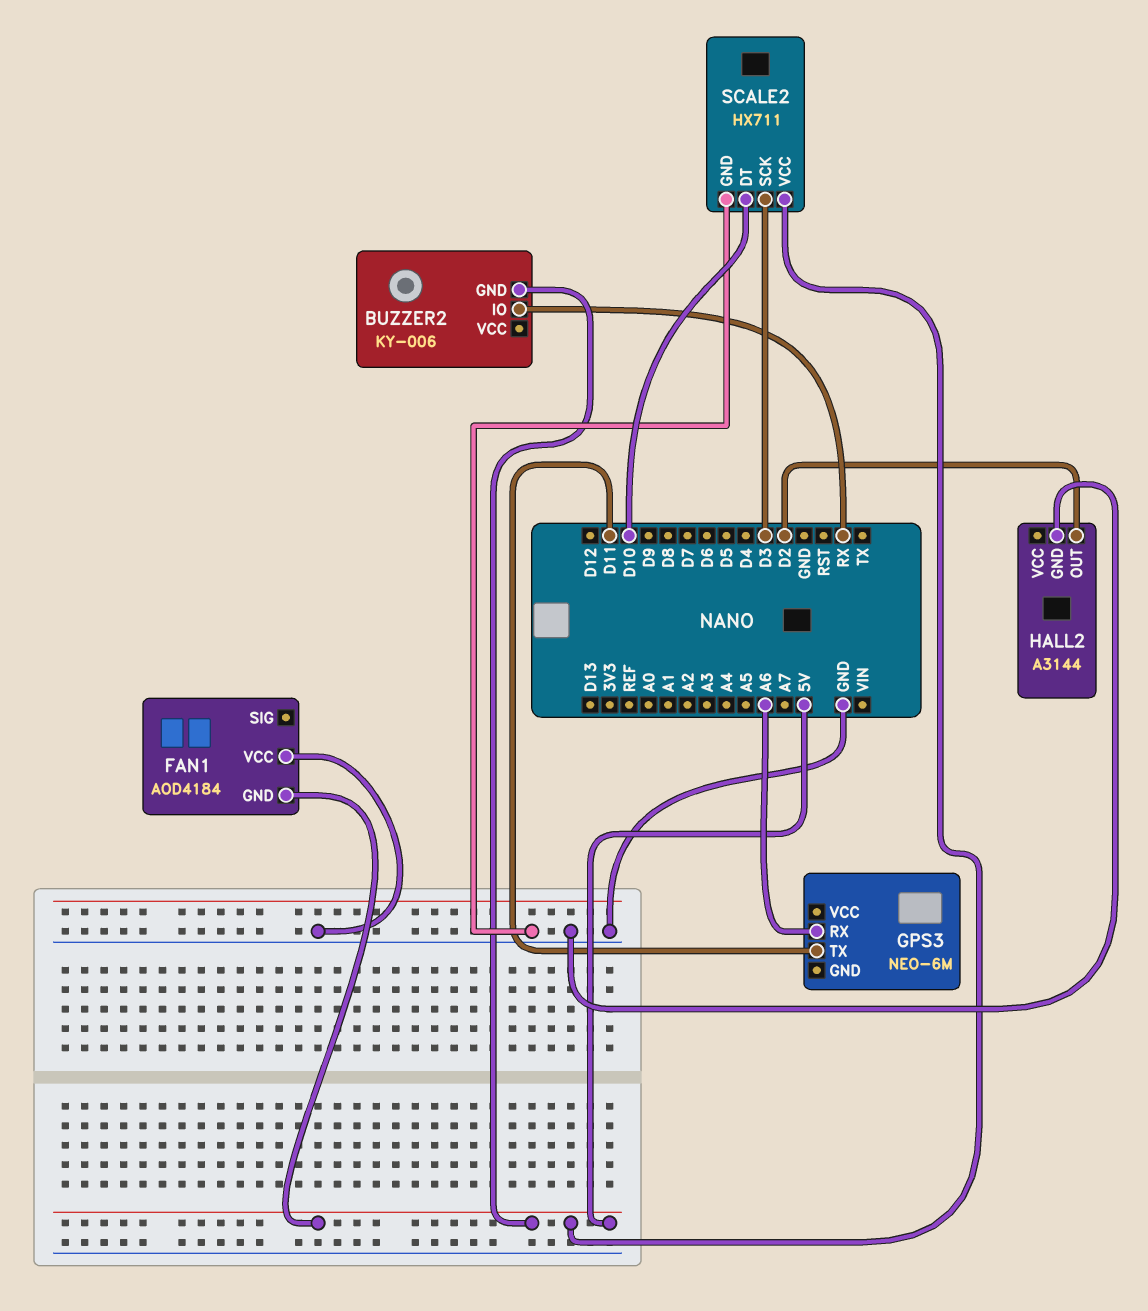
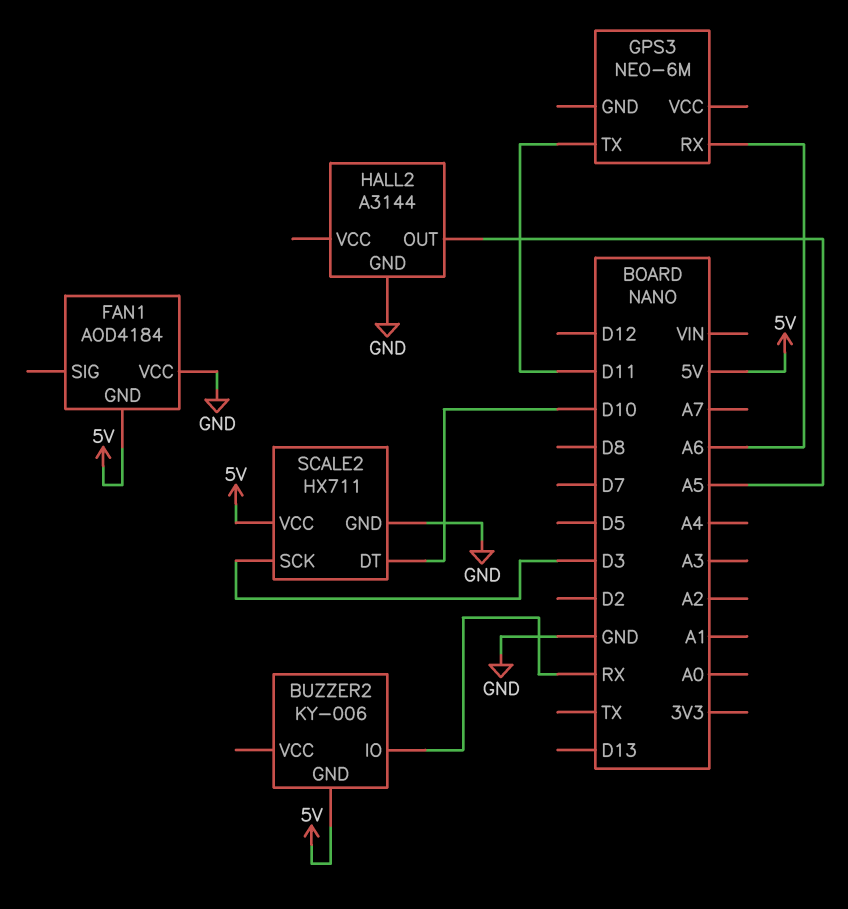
HALL2 pin OUT: D2 -> A5

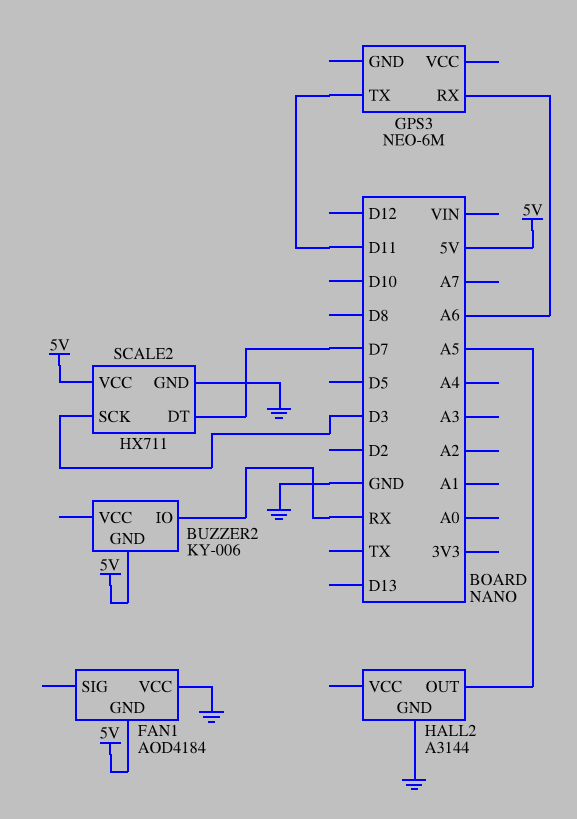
SCALE2 pin DT: D10 -> D7

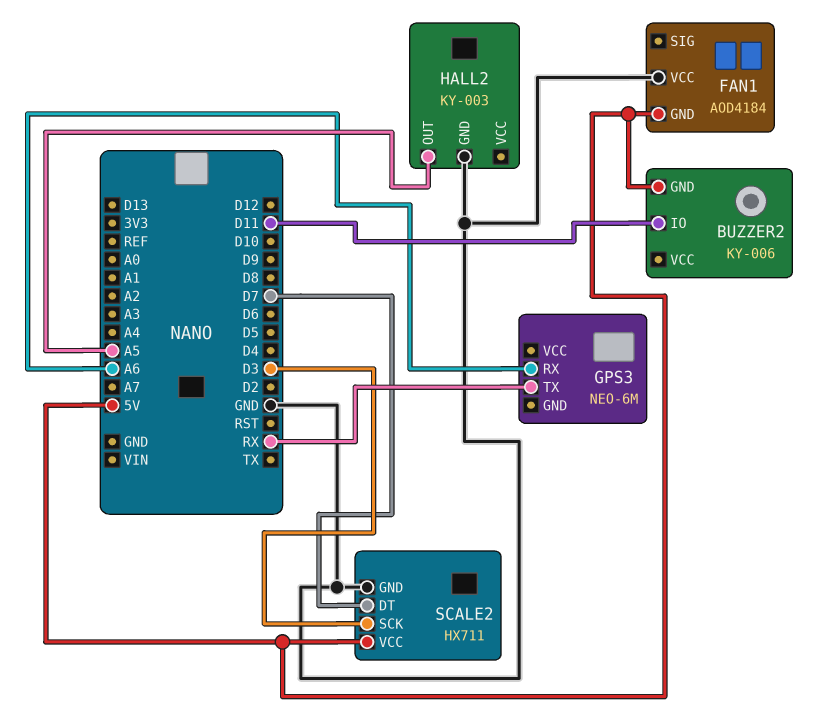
BUZZER2 pin IO: RX -> D11
GPS3 pin TX: D11 -> RX
HALL2: A3144 -> KY-003

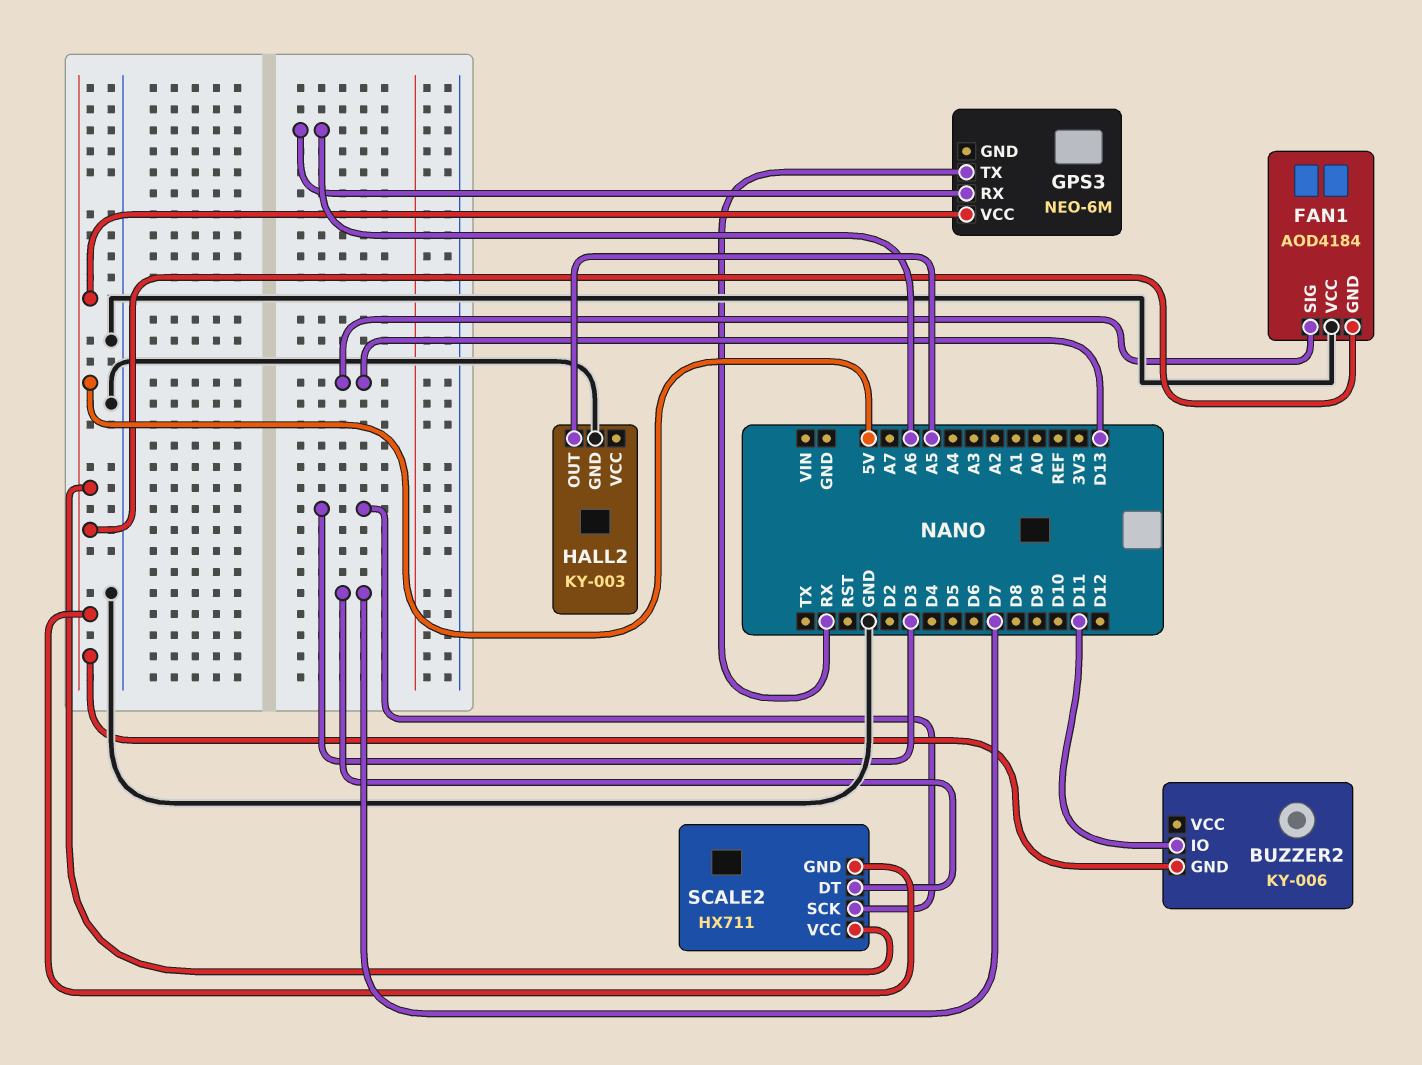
FAN1 pin SIG: none -> D13
GPS3 pin VCC: none -> 5V
SCALE2 pin GND: GND -> 5V

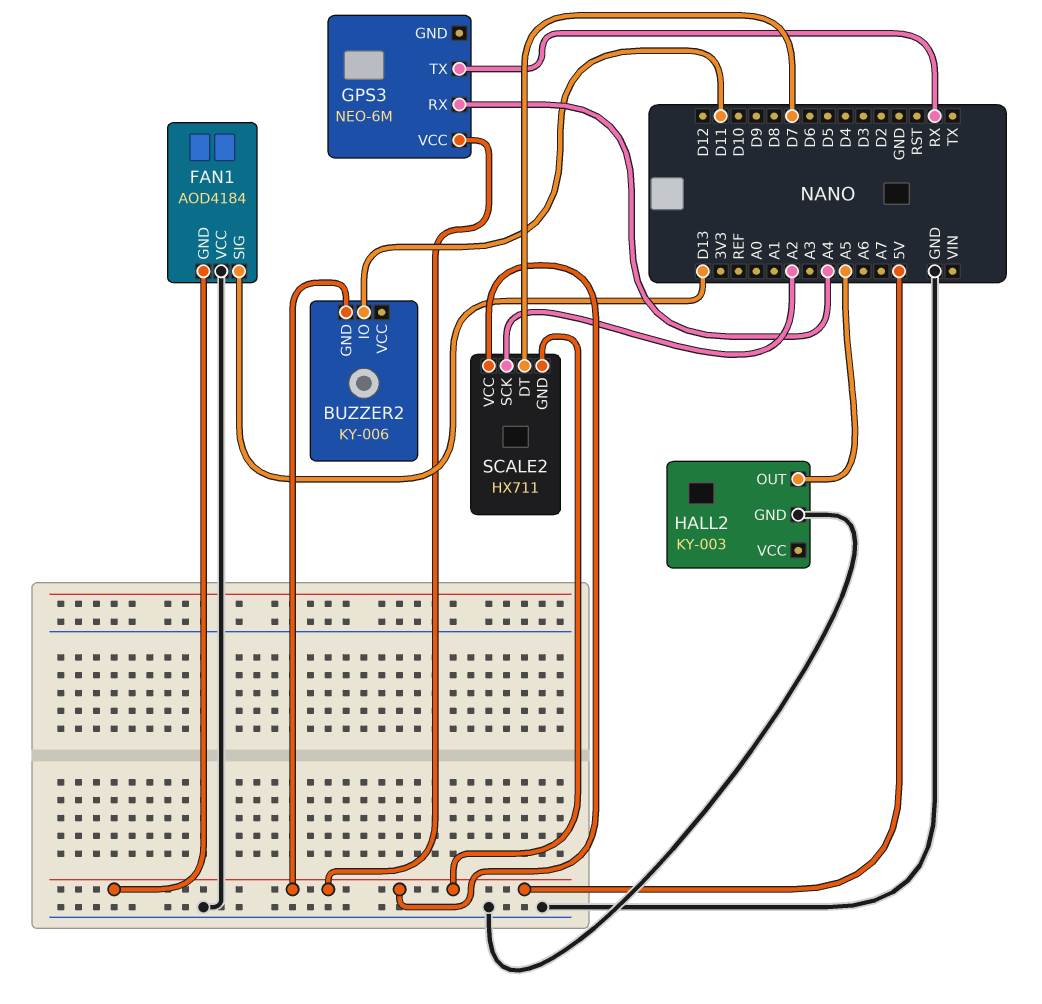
GPS3 pin RX: A6 -> A4
SCALE2 pin SCK: D3 -> A2

